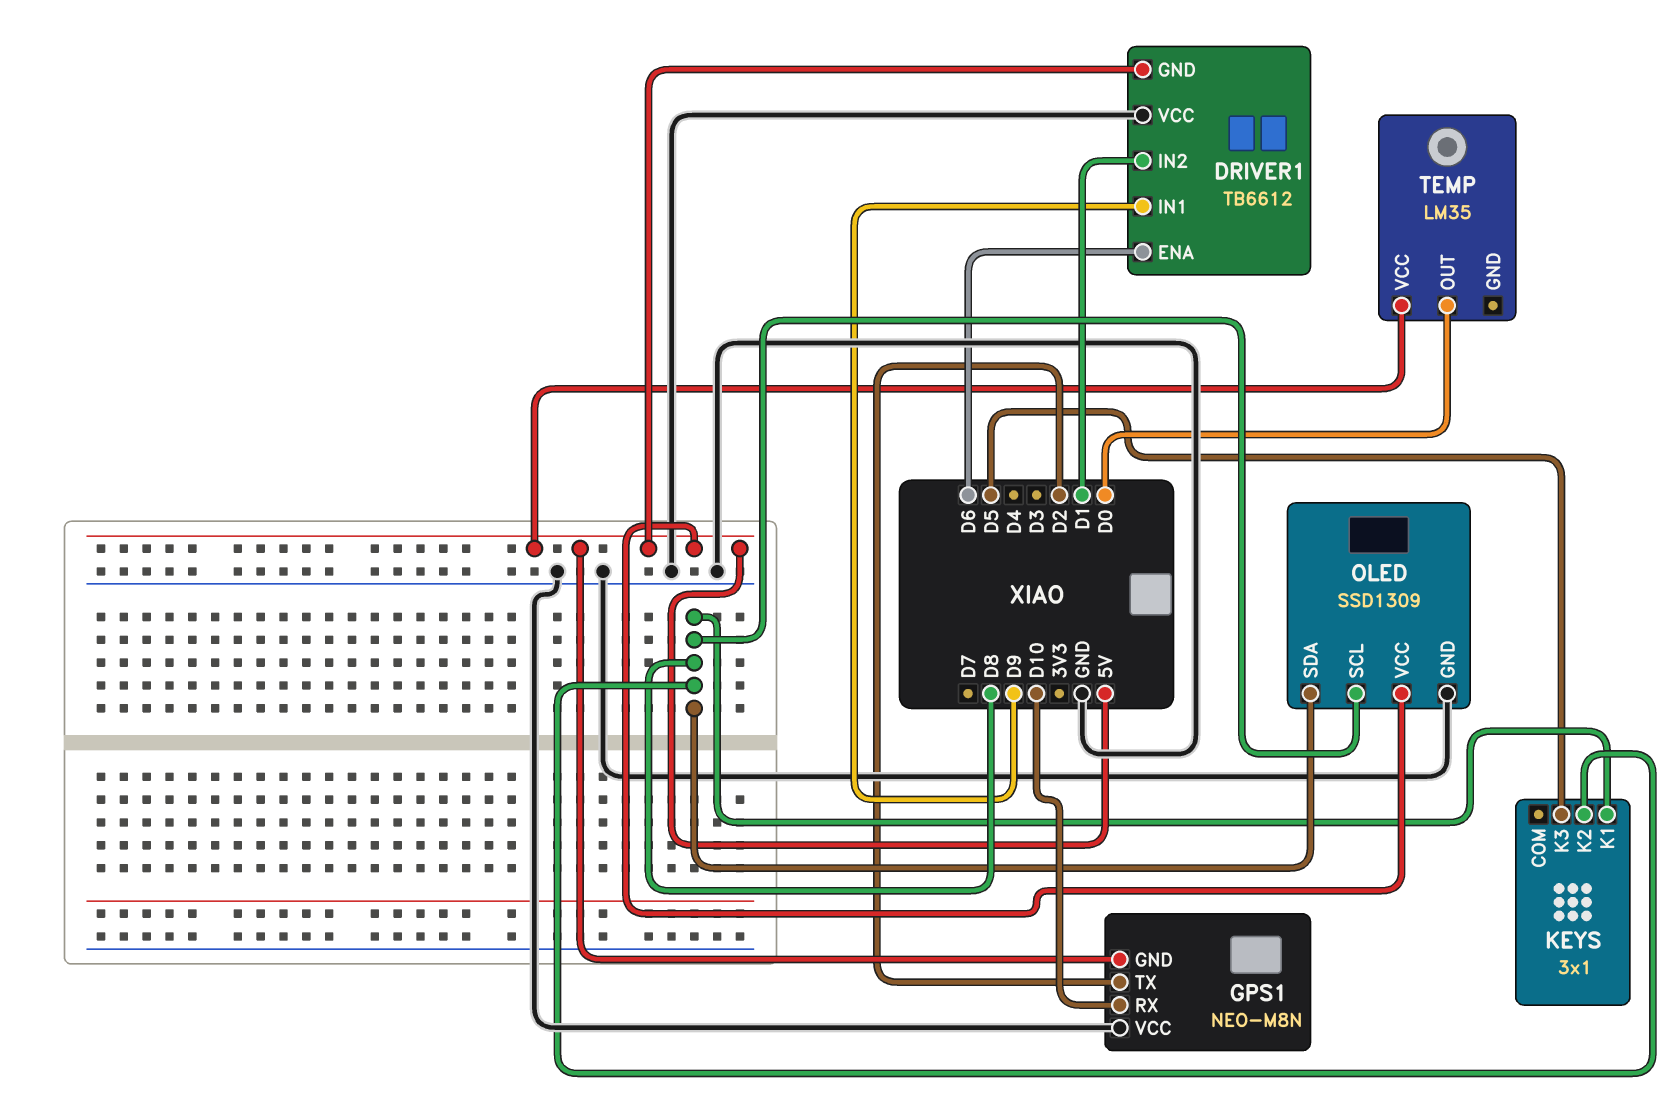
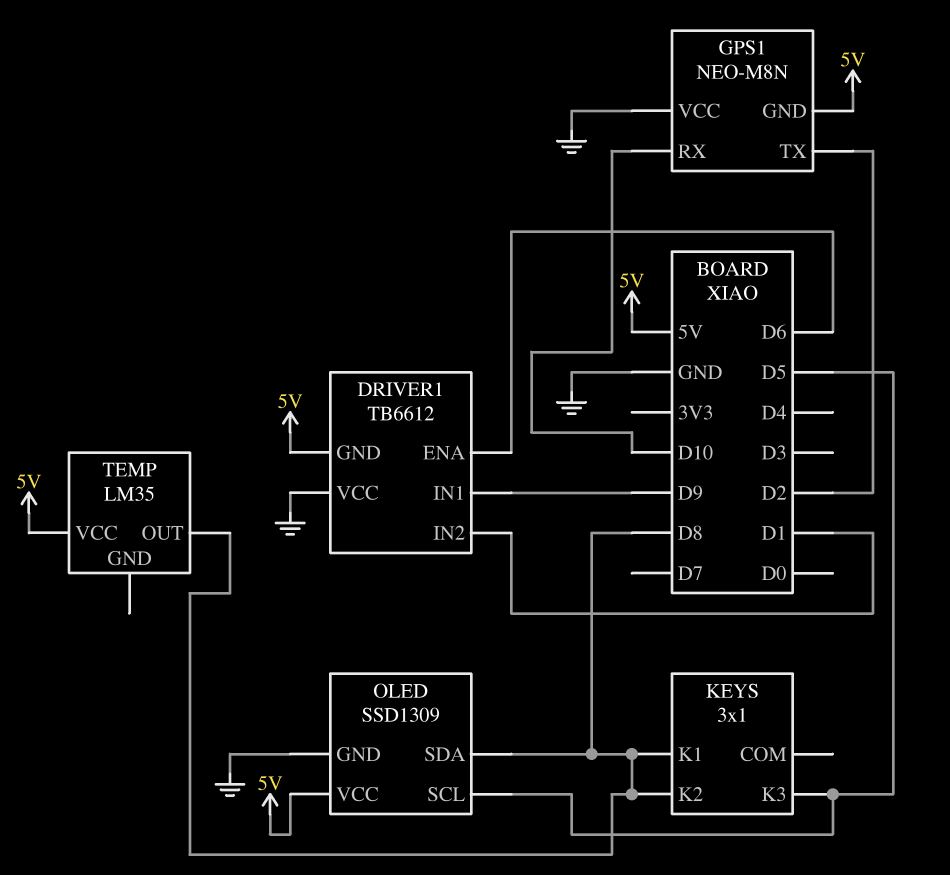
OLED pin SCL: D8 -> D5
TEMP pin OUT: D0 -> D8

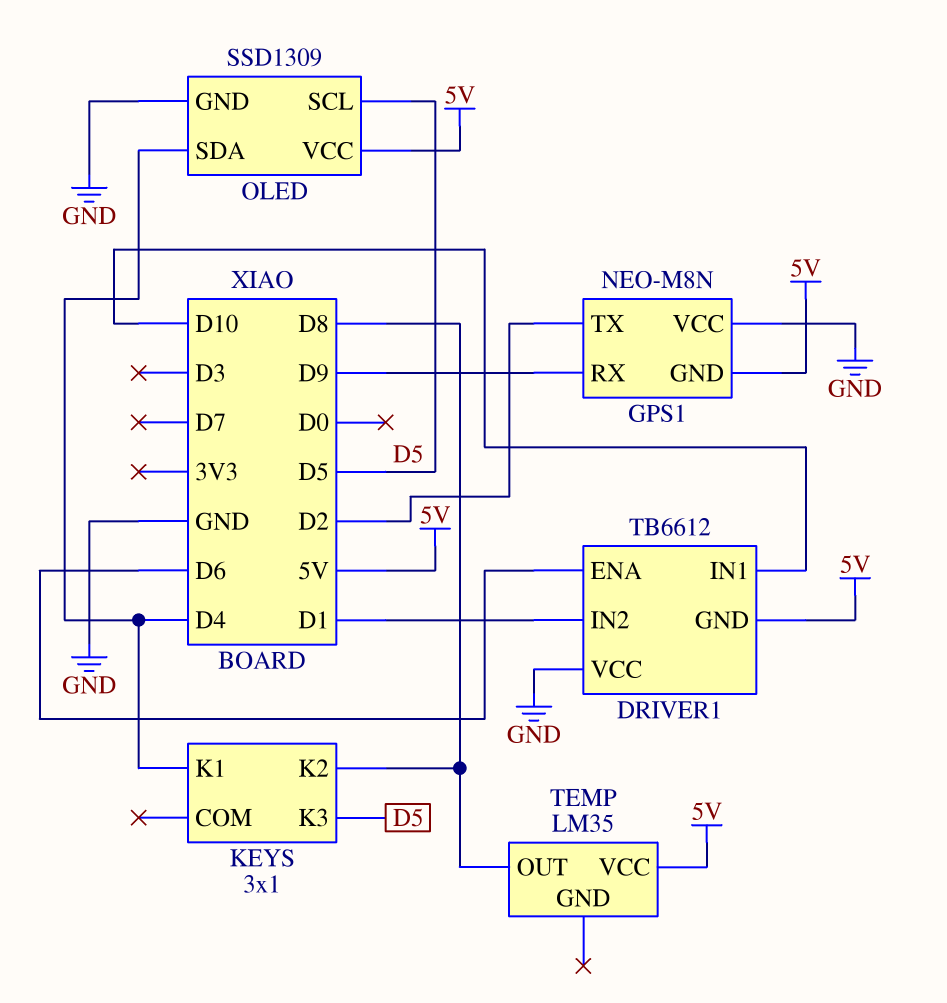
DRIVER1 pin IN1: D9 -> D10
GPS1 pin RX: D10 -> D9
KEYS pin K1: D8 -> D4
OLED pin SDA: D8 -> D4

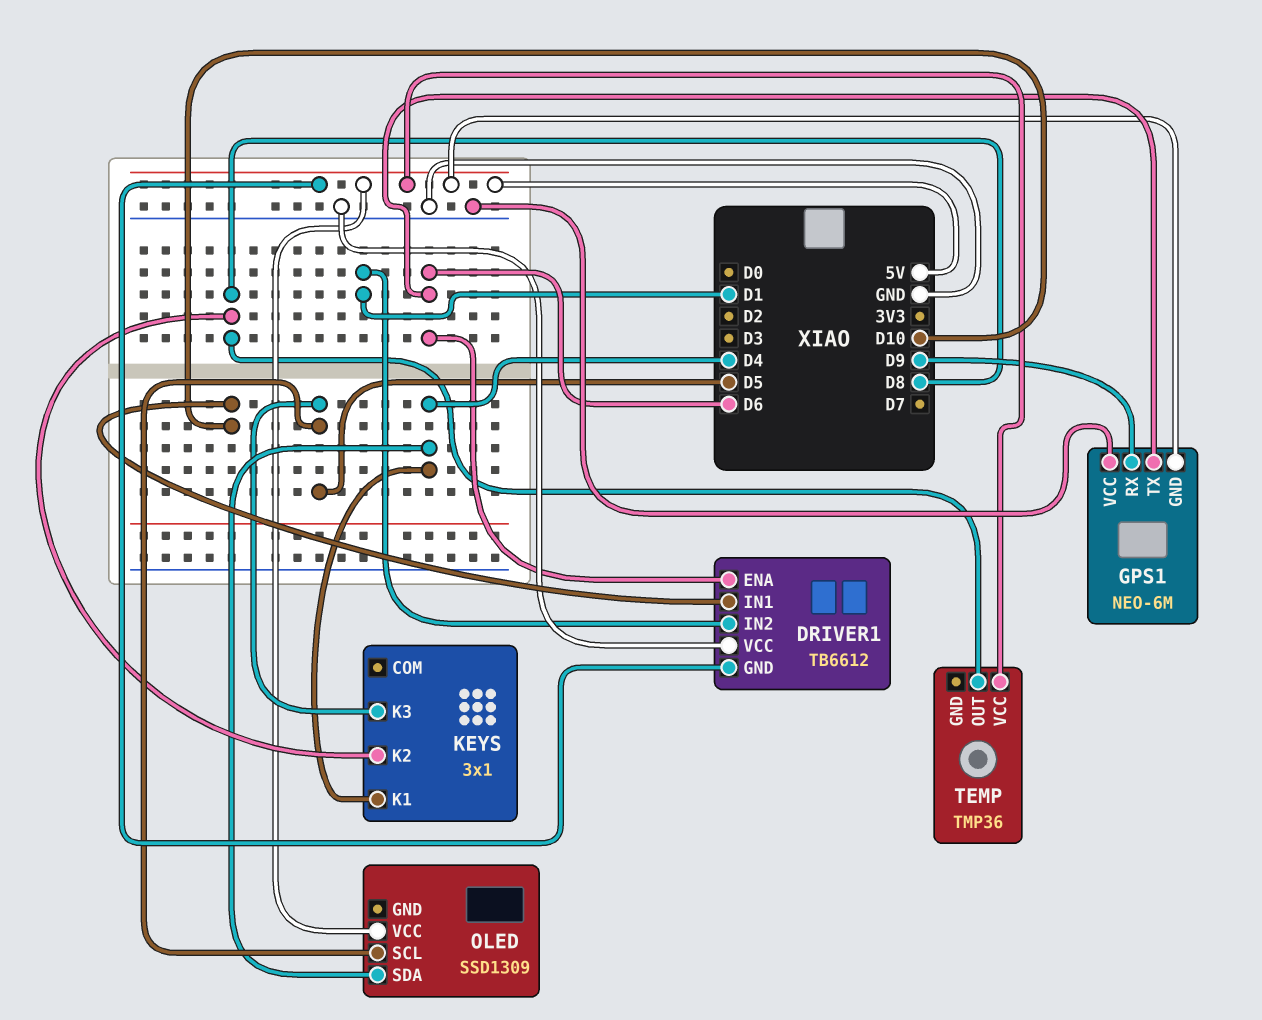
GPS1: NEO-M8N -> NEO-6M
GPS1 pin TX: D2 -> D6
OLED pin GND: GND -> none
TEMP: LM35 -> TMP36

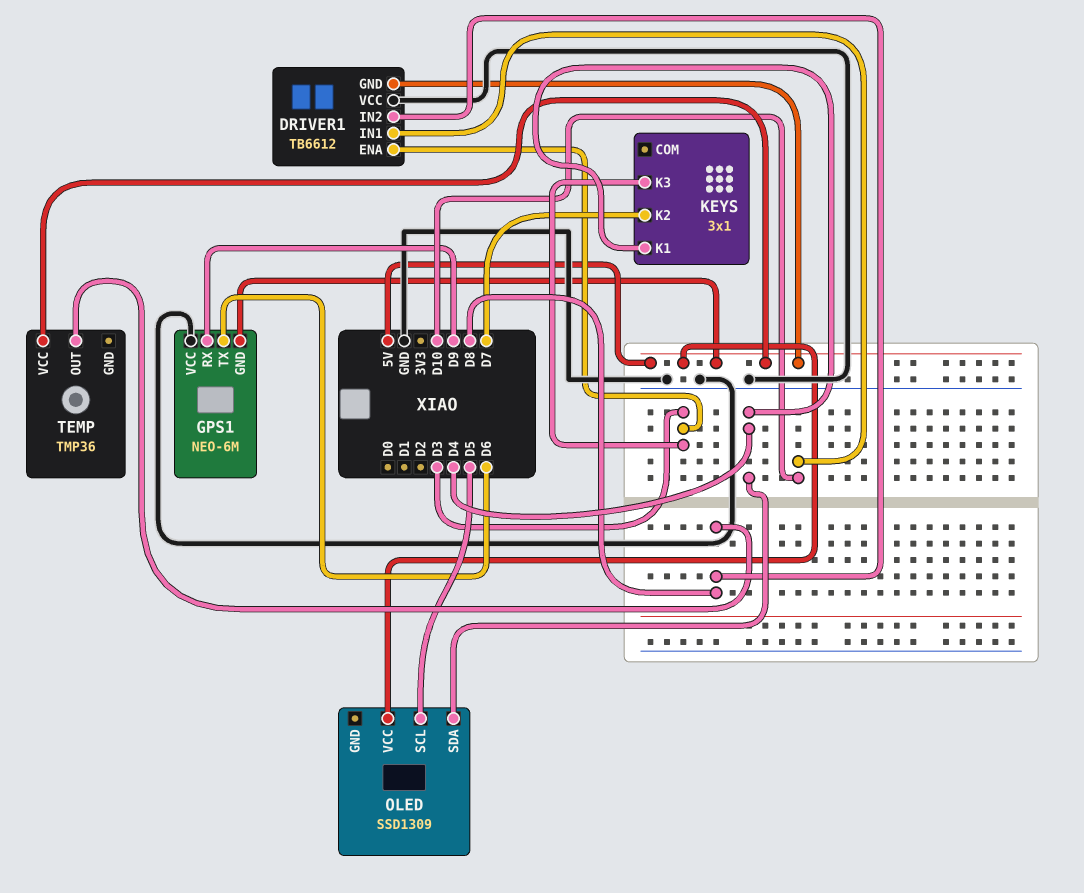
DRIVER1 pin ENA: D6 -> D3
DRIVER1 pin IN2: D1 -> D8
KEYS pin K2: D8 -> D7
KEYS pin K3: D5 -> D3

